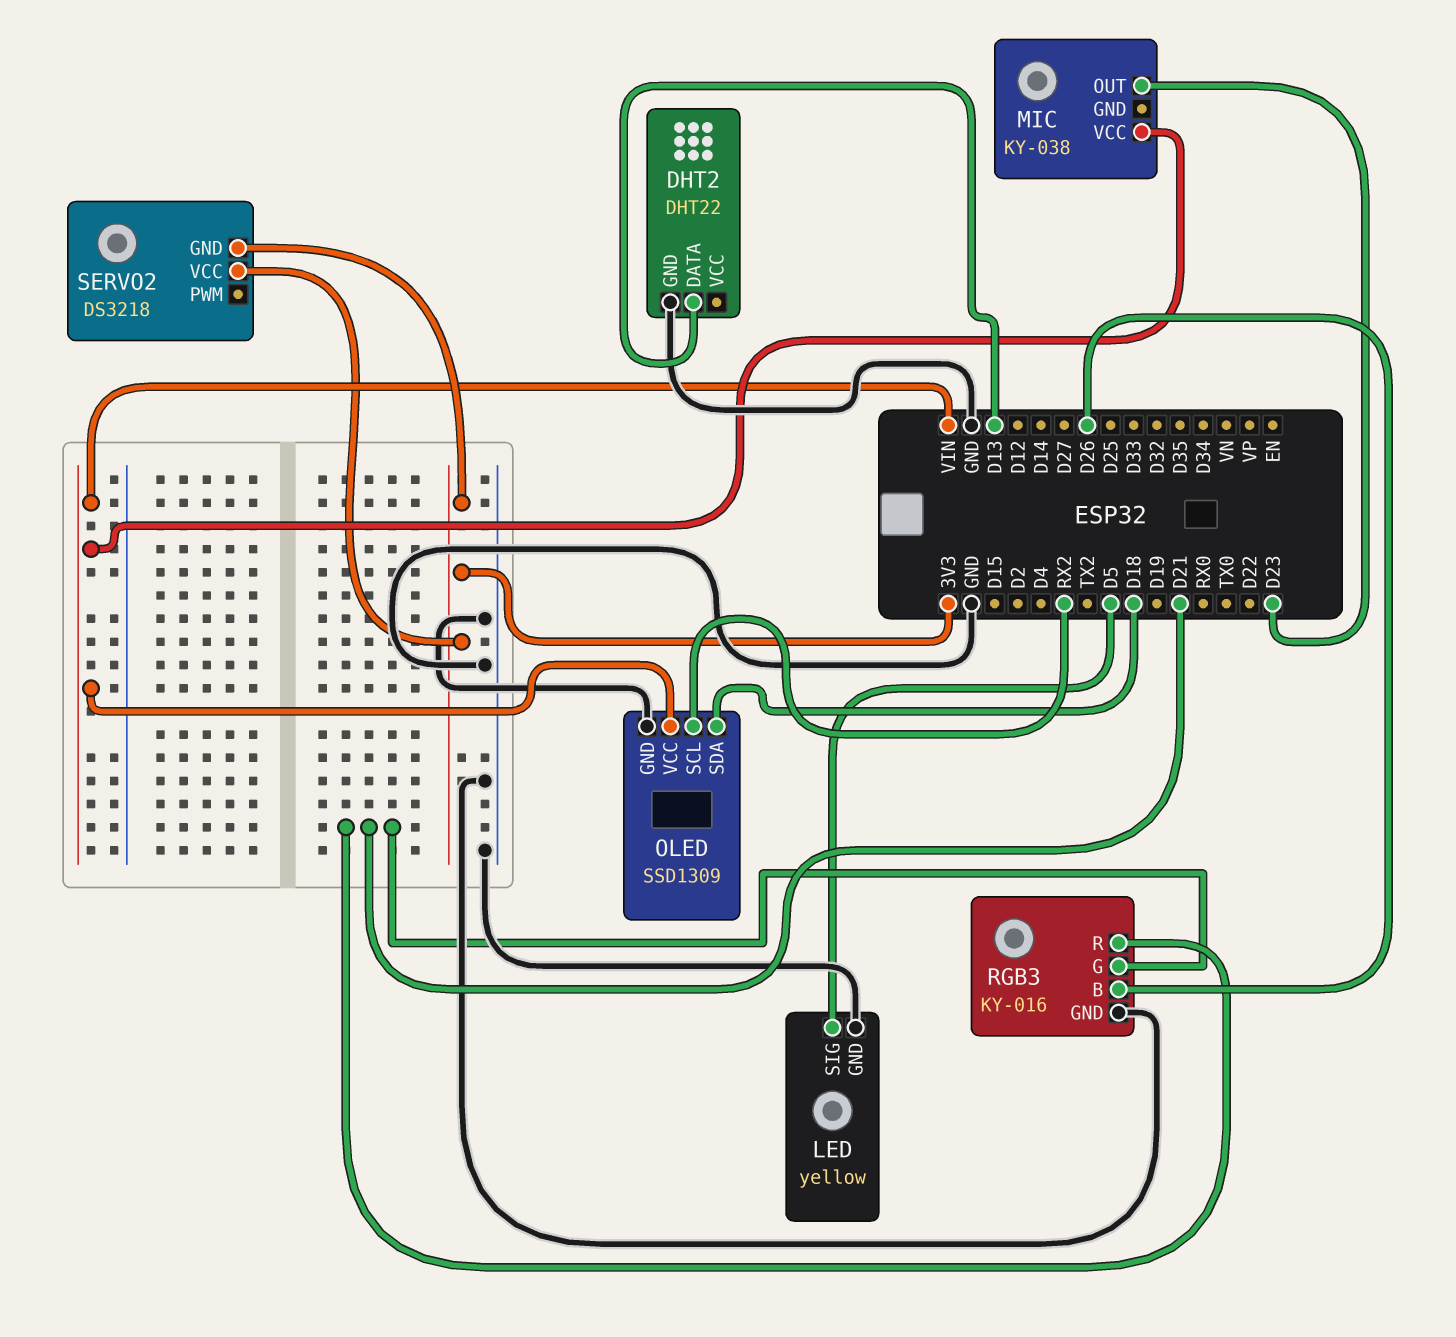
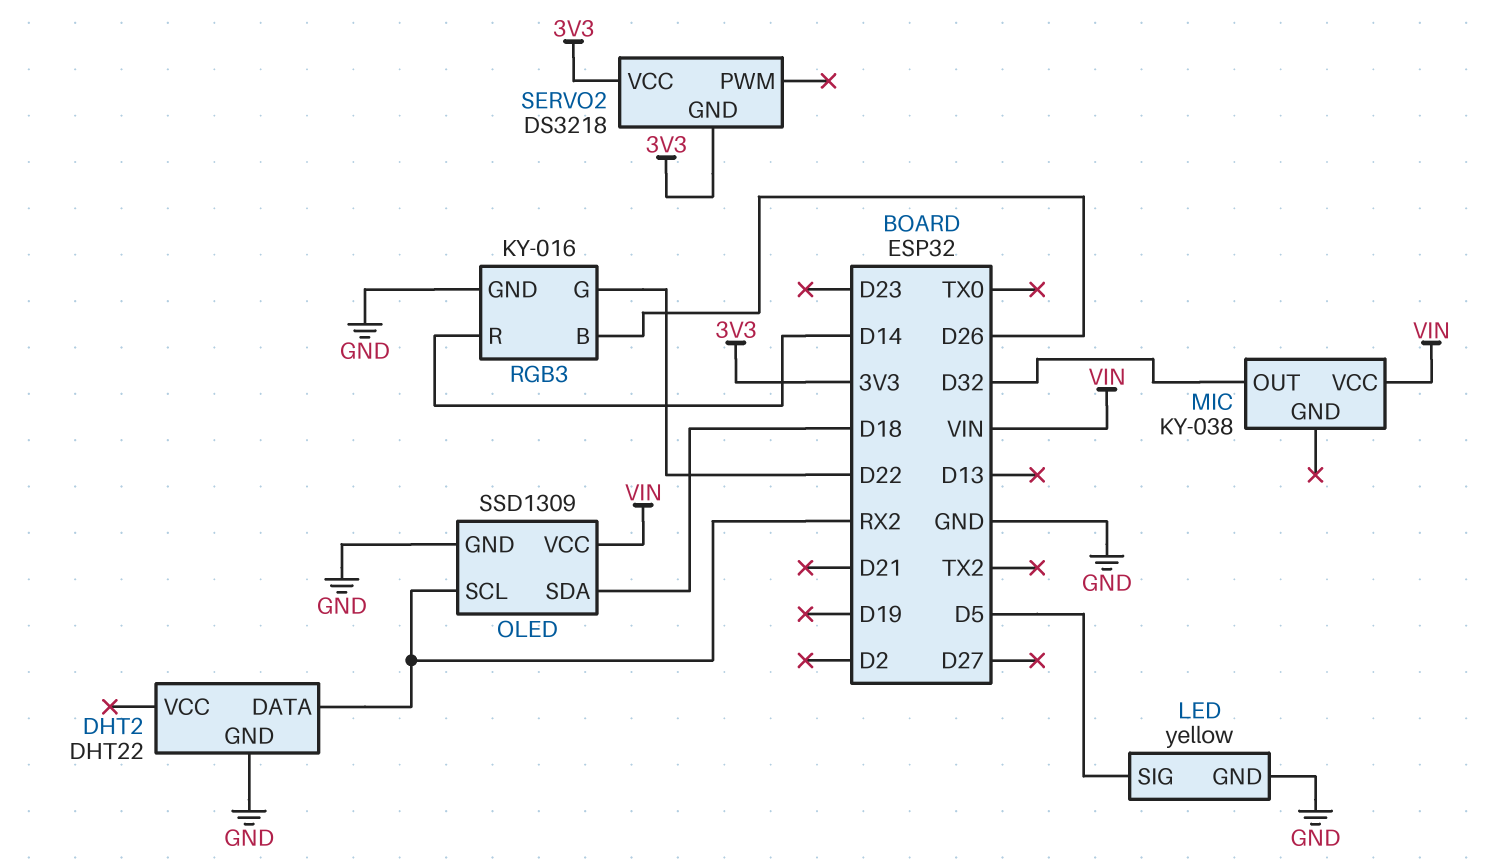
DHT2 pin DATA: D13 -> RX2
MIC pin OUT: D23 -> D32
RGB3 pin G: D21 -> D22
RGB3 pin R: D21 -> D14

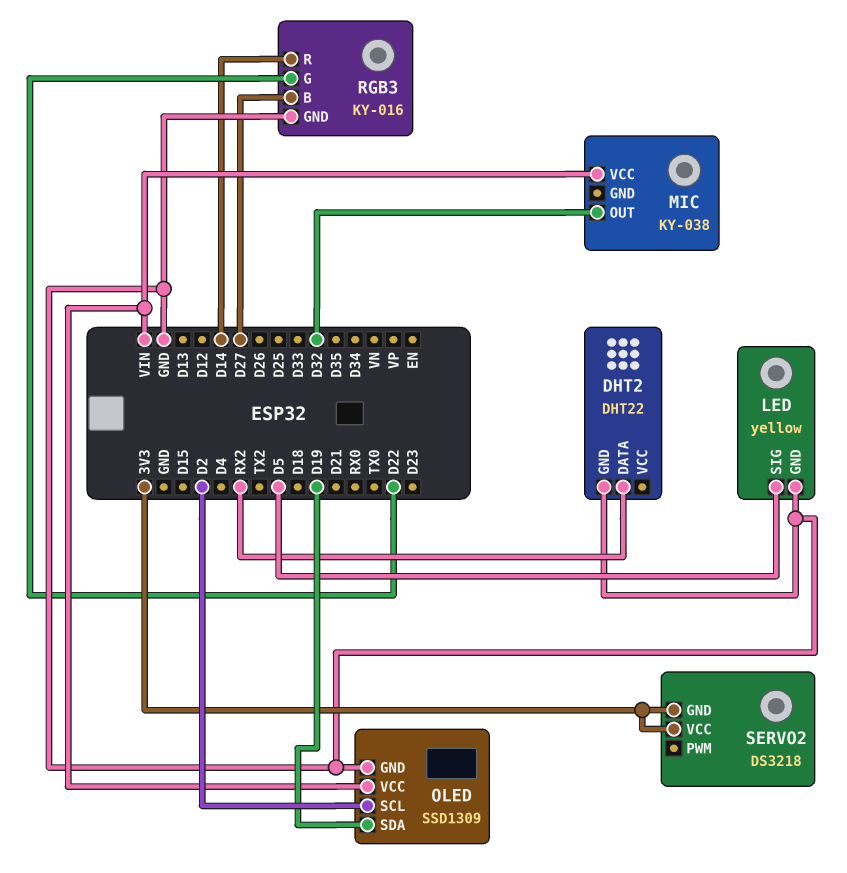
OLED pin SCL: RX2 -> D2
OLED pin SDA: D18 -> D19
RGB3 pin B: D26 -> D27

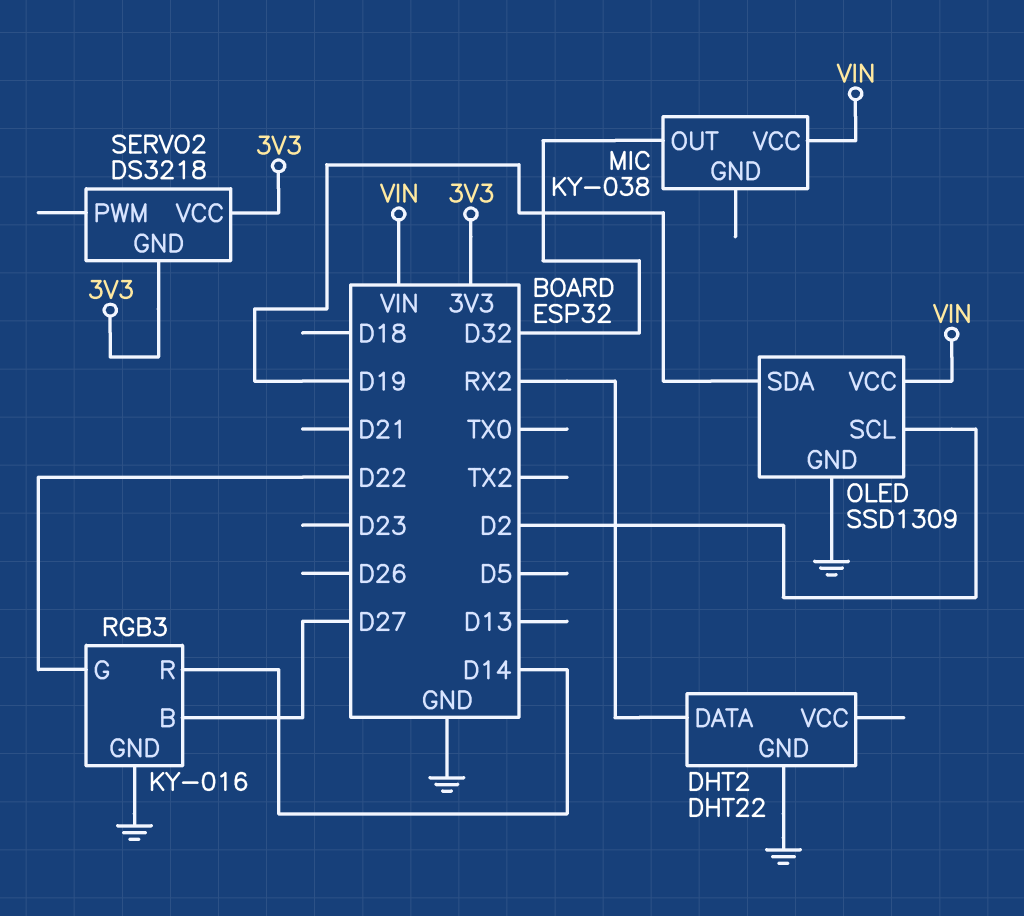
LED: yellow -> none
LED pin GND: GND -> none
LED pin SIG: D5 -> none

